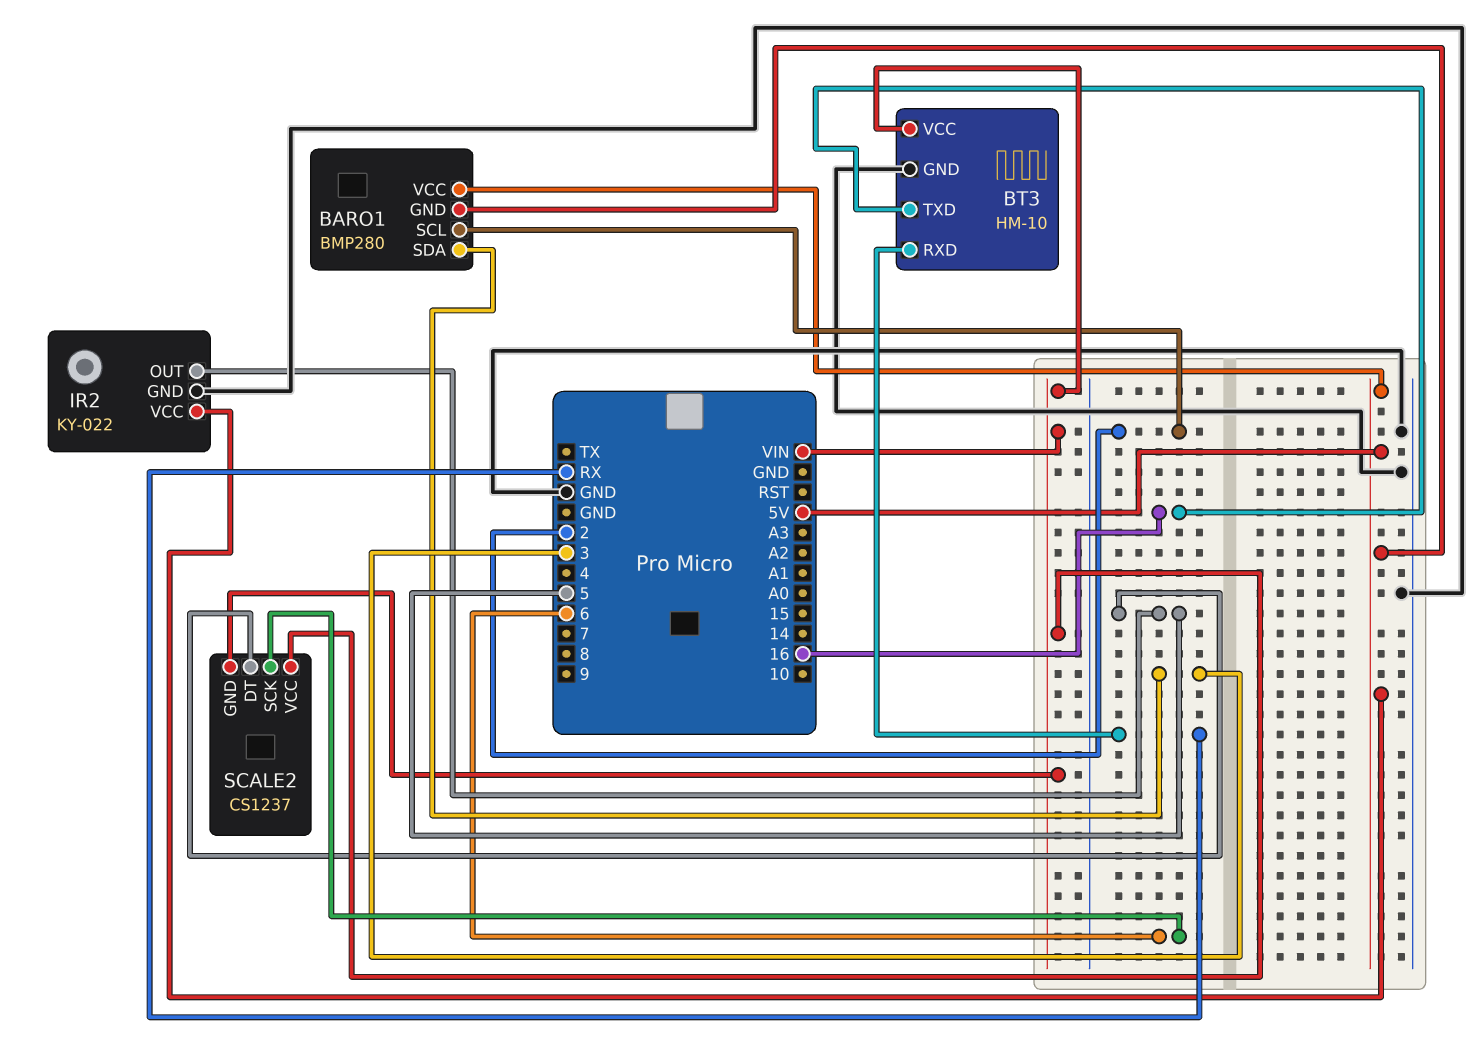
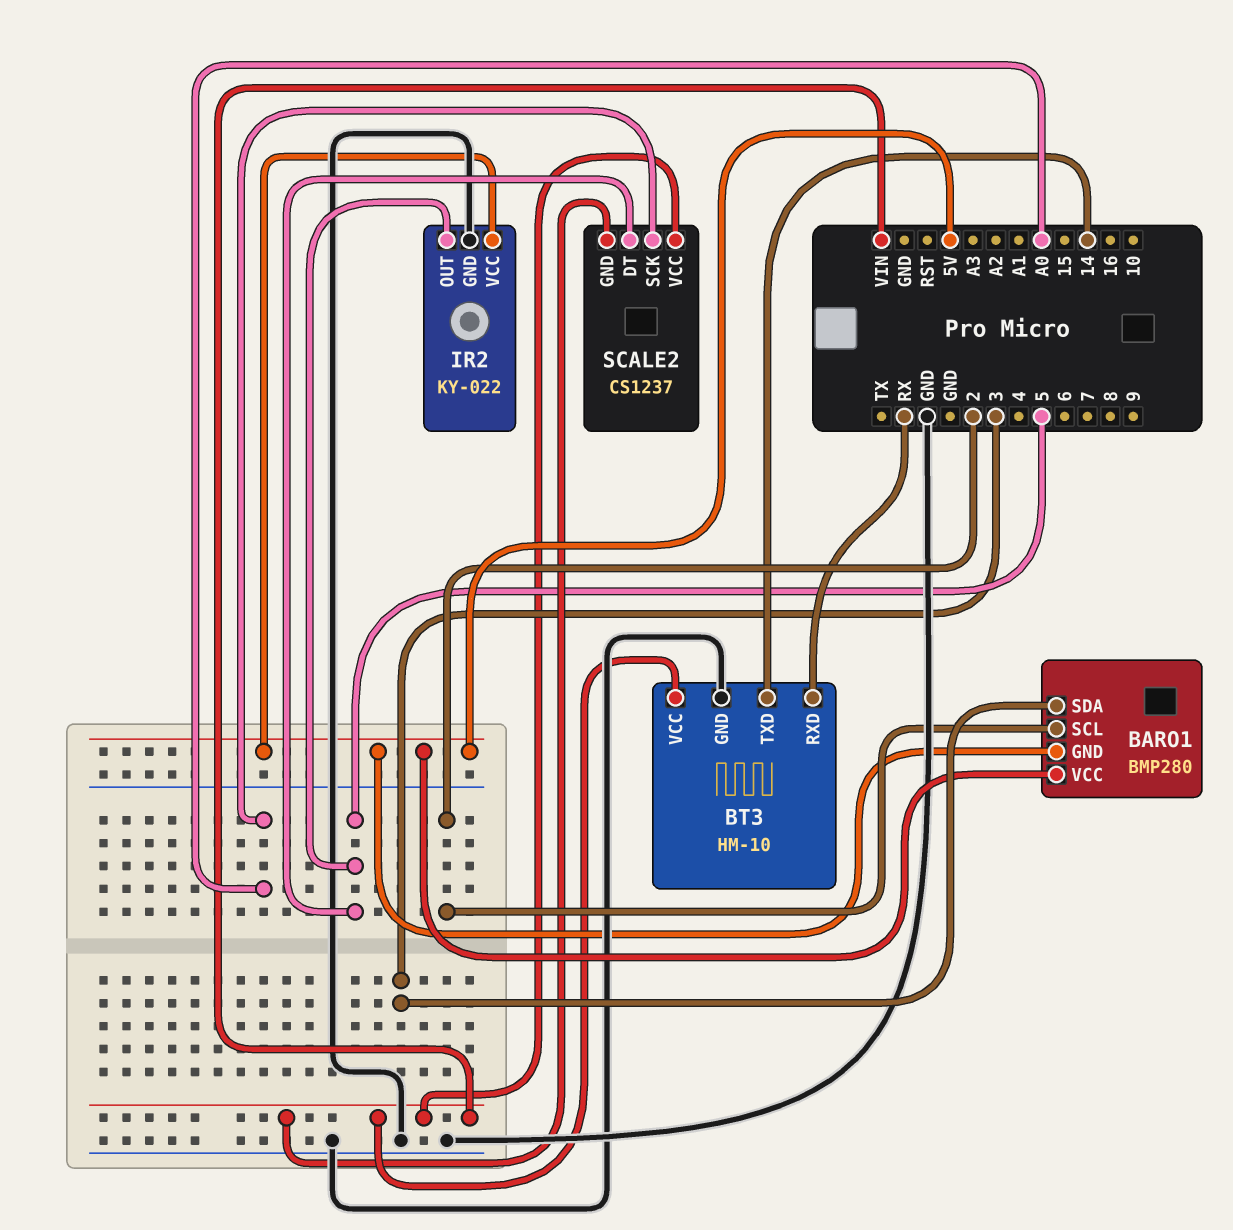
BT3 pin TXD: 16 -> 14
SCALE2 pin SCK: 6 -> A0

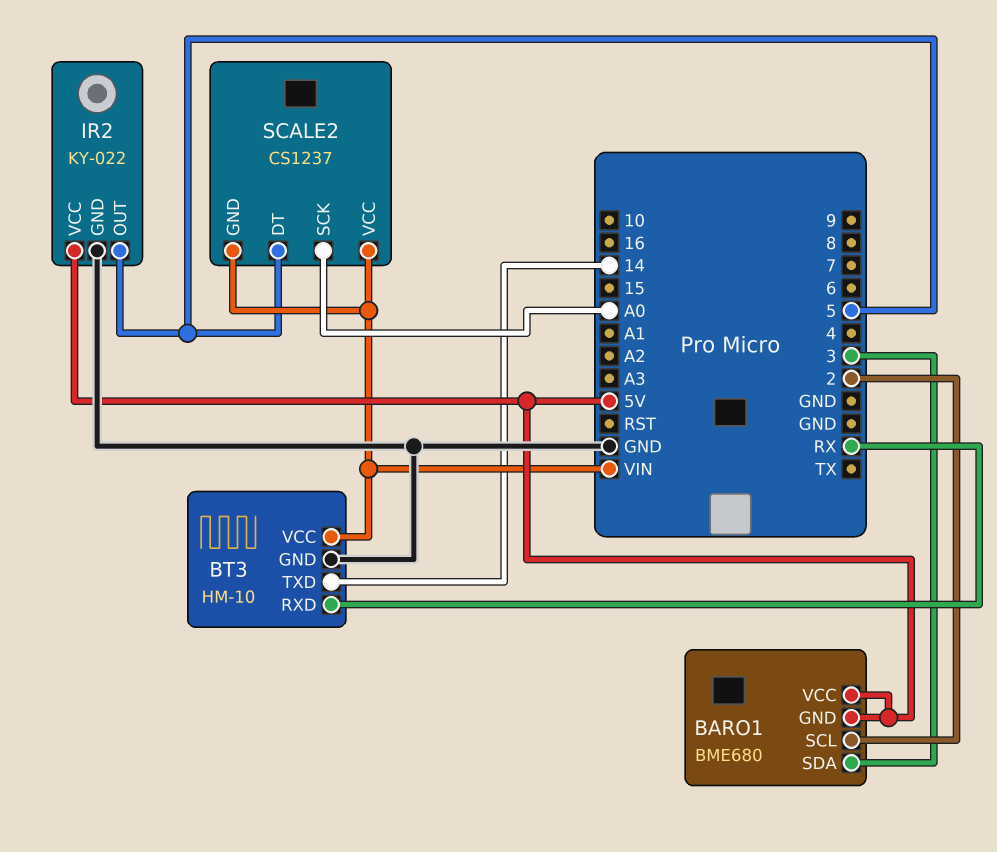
BARO1: BMP280 -> BME680

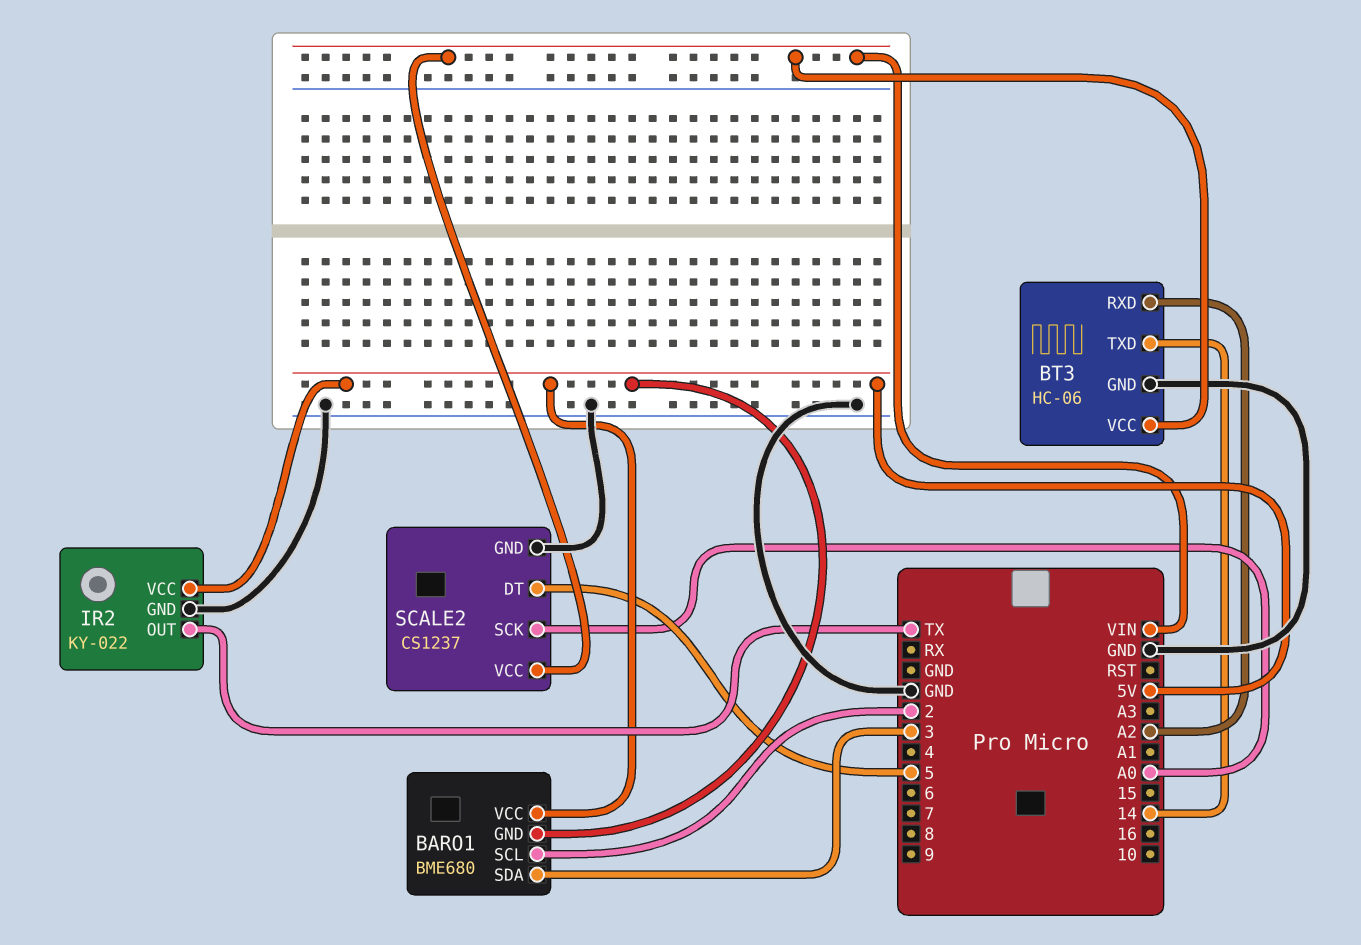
BT3: HM-10 -> HC-06
BT3 pin RXD: RX -> A2
IR2 pin OUT: 5 -> TX
SCALE2 pin GND: VIN -> GND

